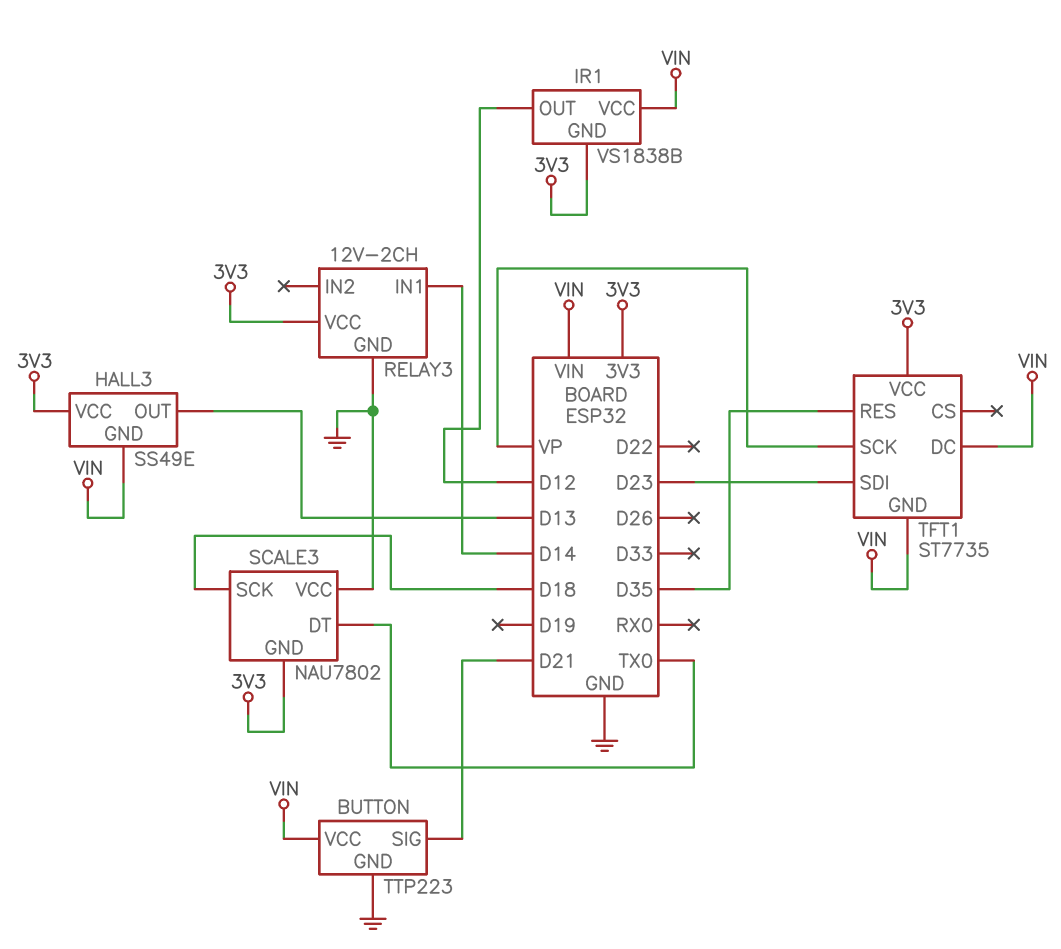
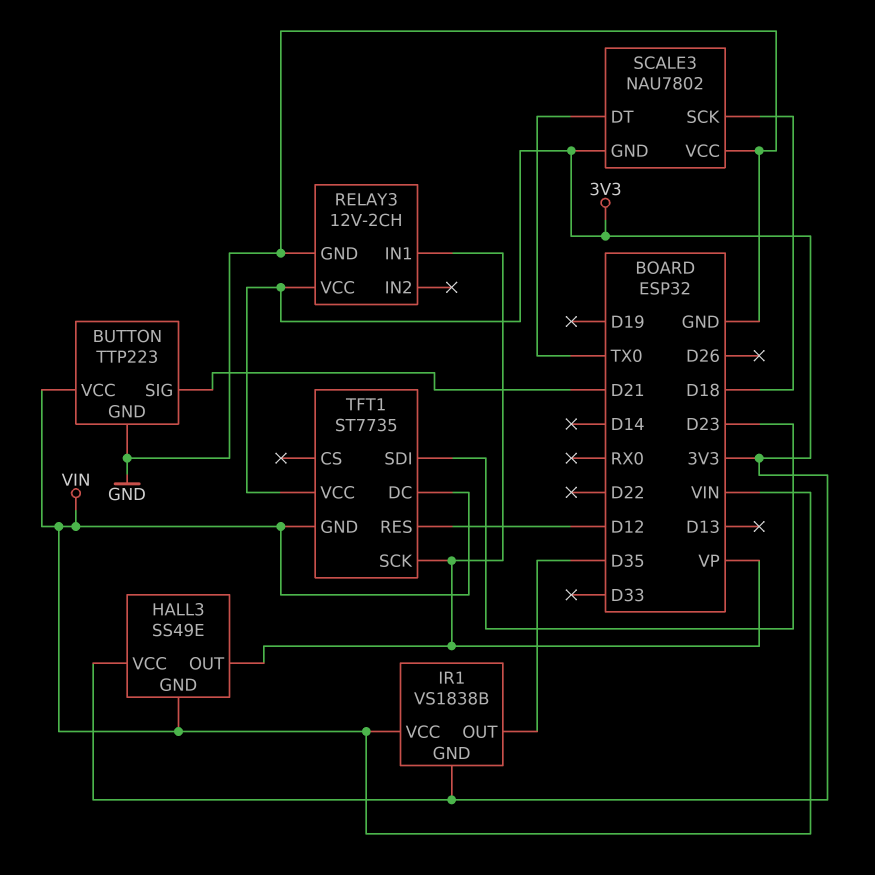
HALL3 pin OUT: D13 -> VP
IR1 pin OUT: D12 -> D35
RELAY3 pin IN1: D14 -> VP
TFT1 pin RES: D35 -> D12

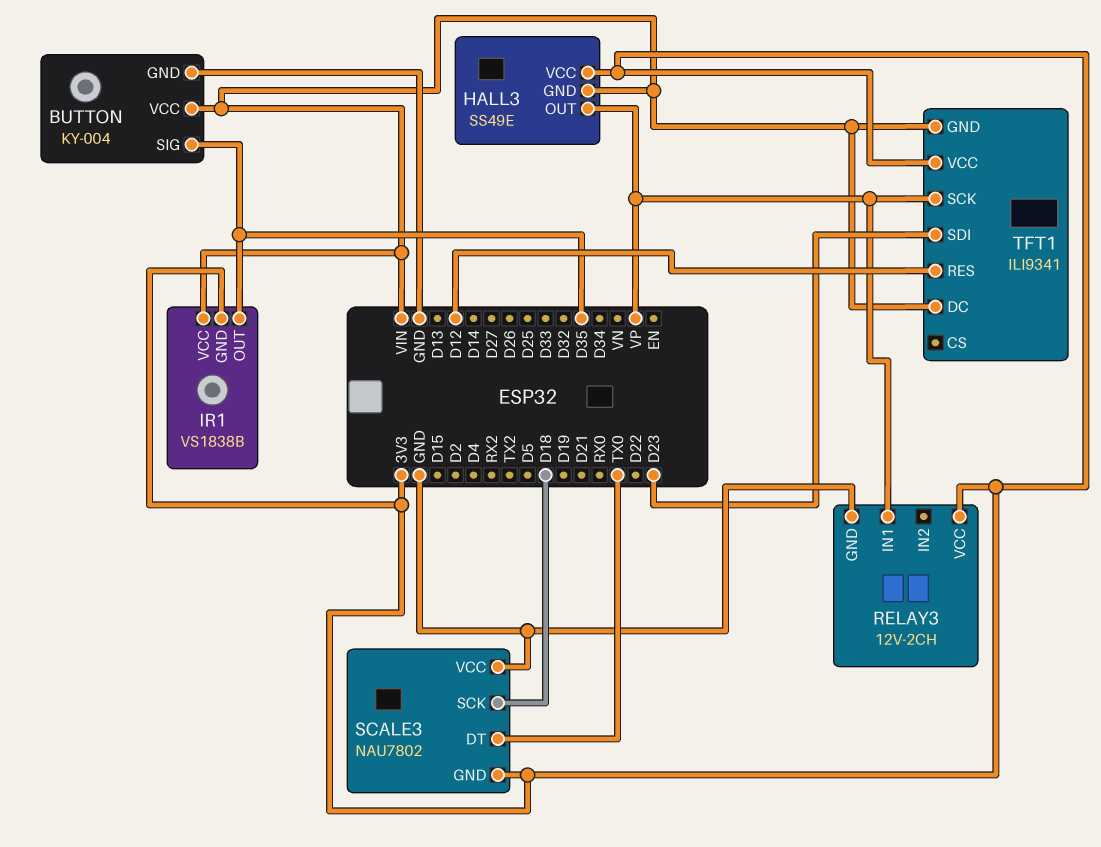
BUTTON: TTP223 -> KY-004
BUTTON pin SIG: D21 -> D35
TFT1: ST7735 -> ILI9341

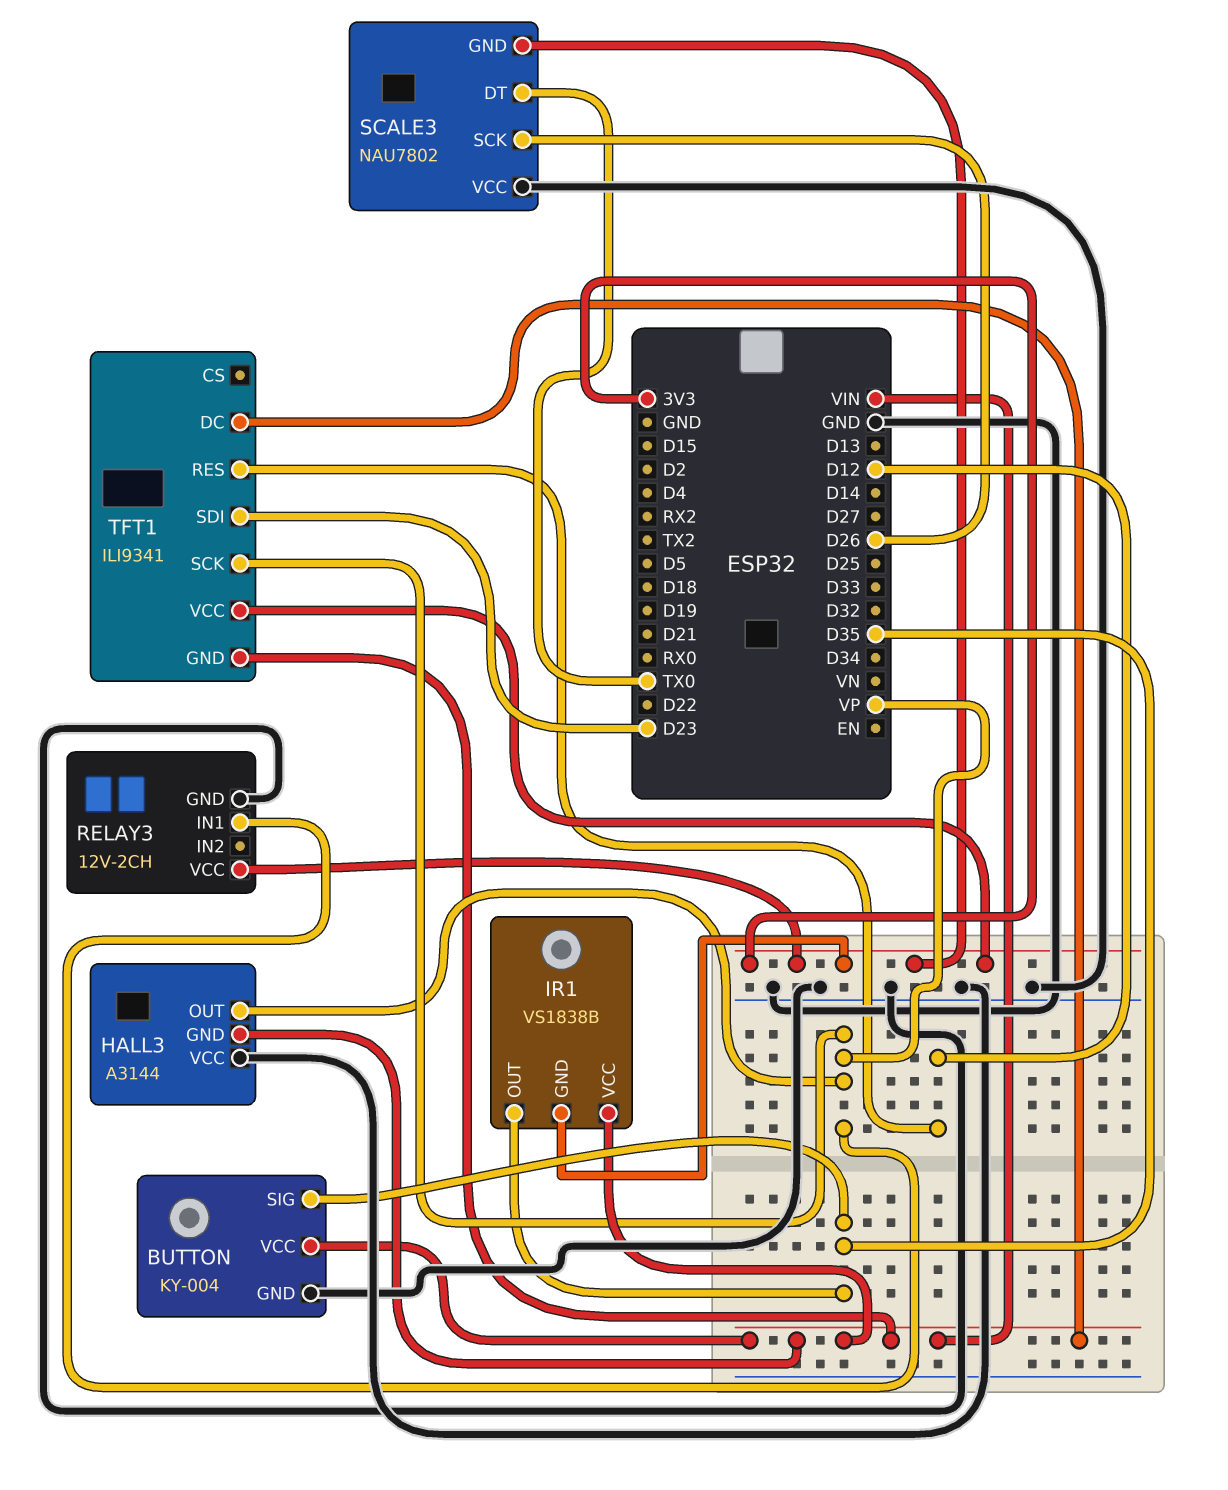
HALL3: SS49E -> A3144
HALL3 pin VCC: 3V3 -> GND
SCALE3 pin SCK: D18 -> D26

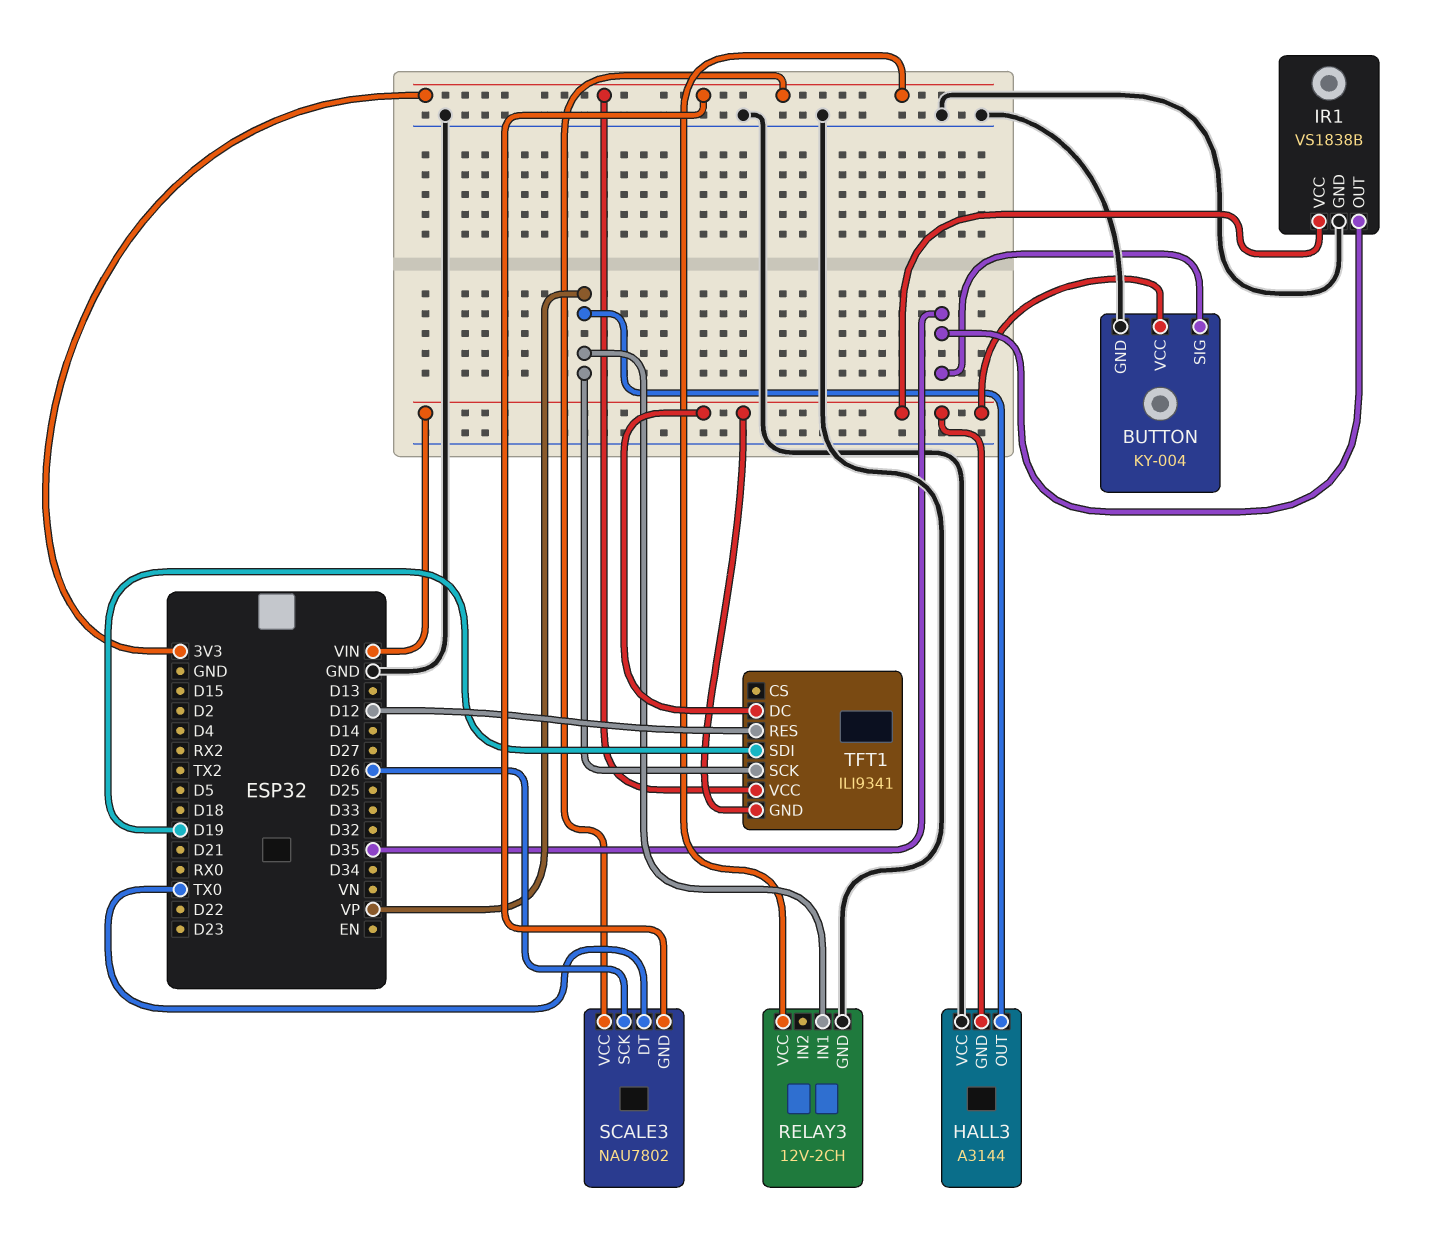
IR1 pin GND: 3V3 -> GND
SCALE3 pin VCC: GND -> 3V3
TFT1 pin SDI: D23 -> D19

